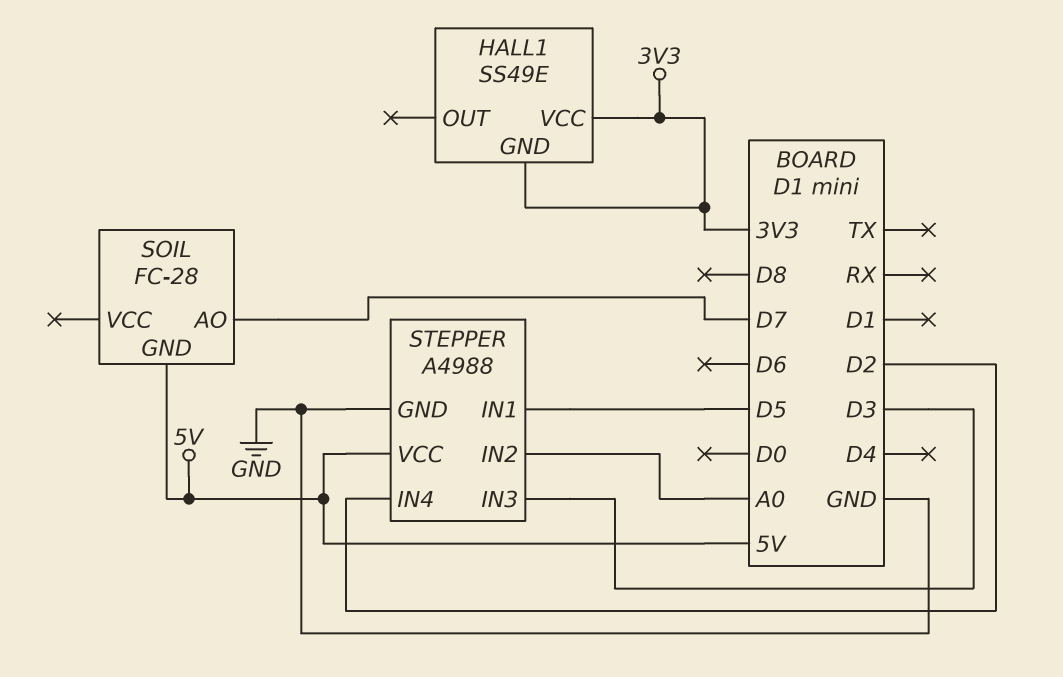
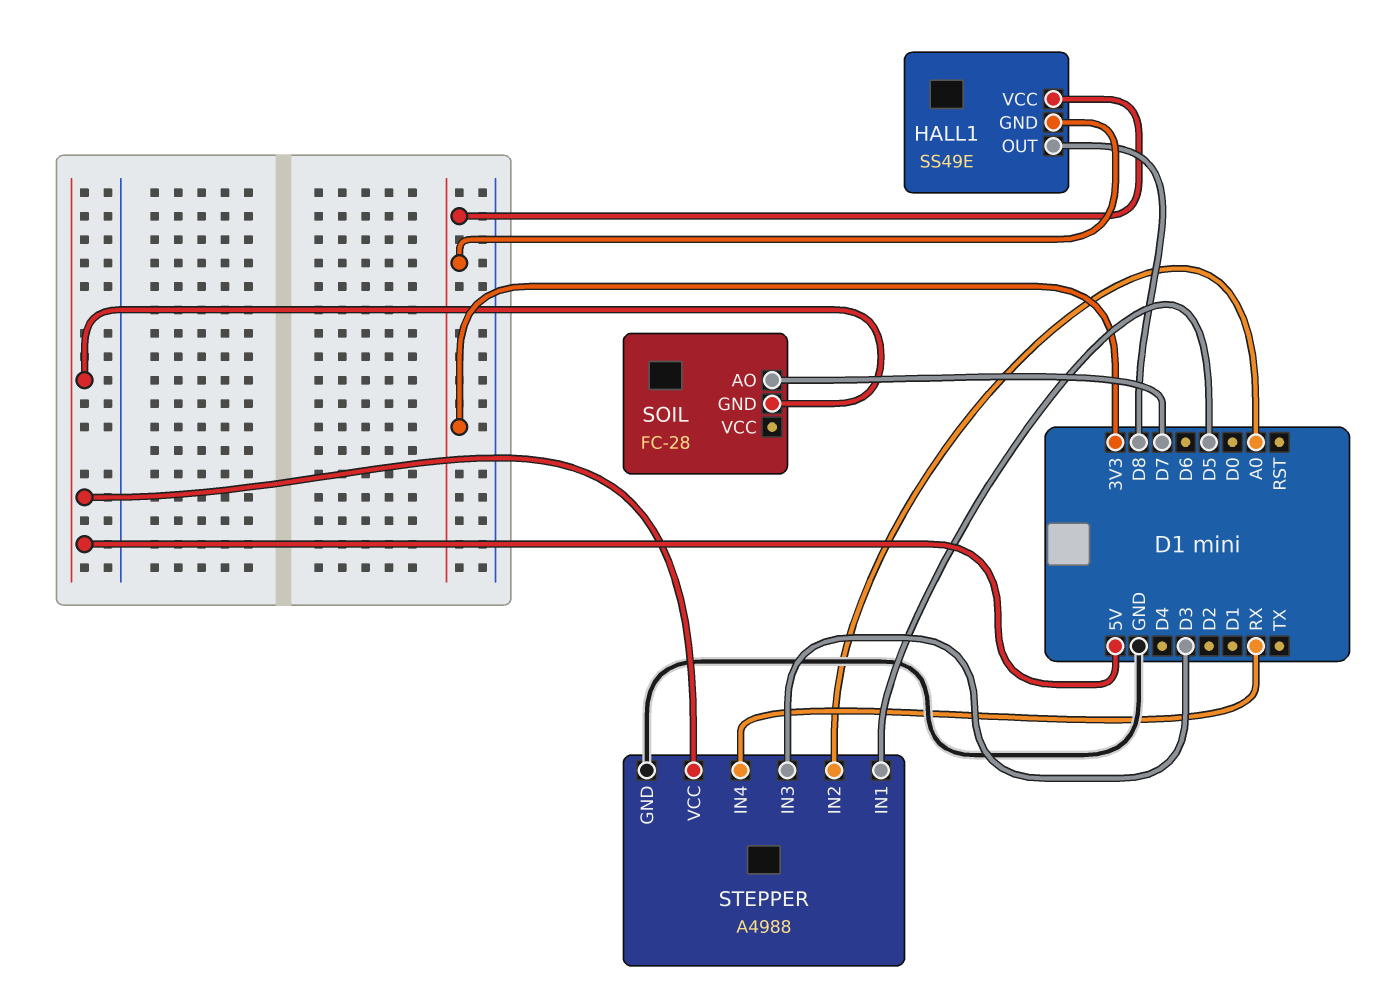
HALL1 pin OUT: none -> D8
STEPPER pin IN4: D2 -> RX

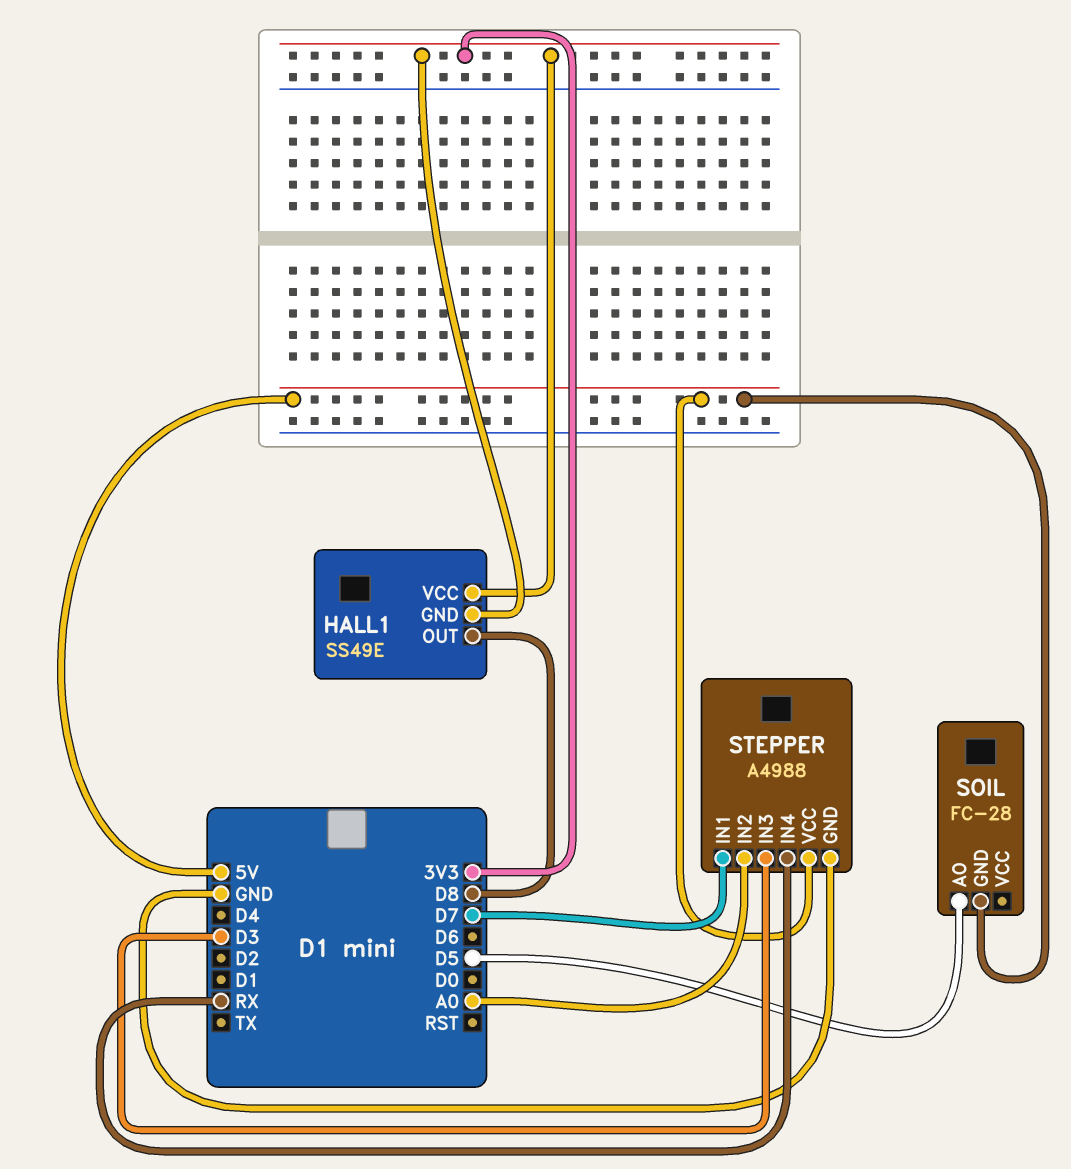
SOIL pin AO: D7 -> D5
STEPPER pin IN1: D5 -> D7

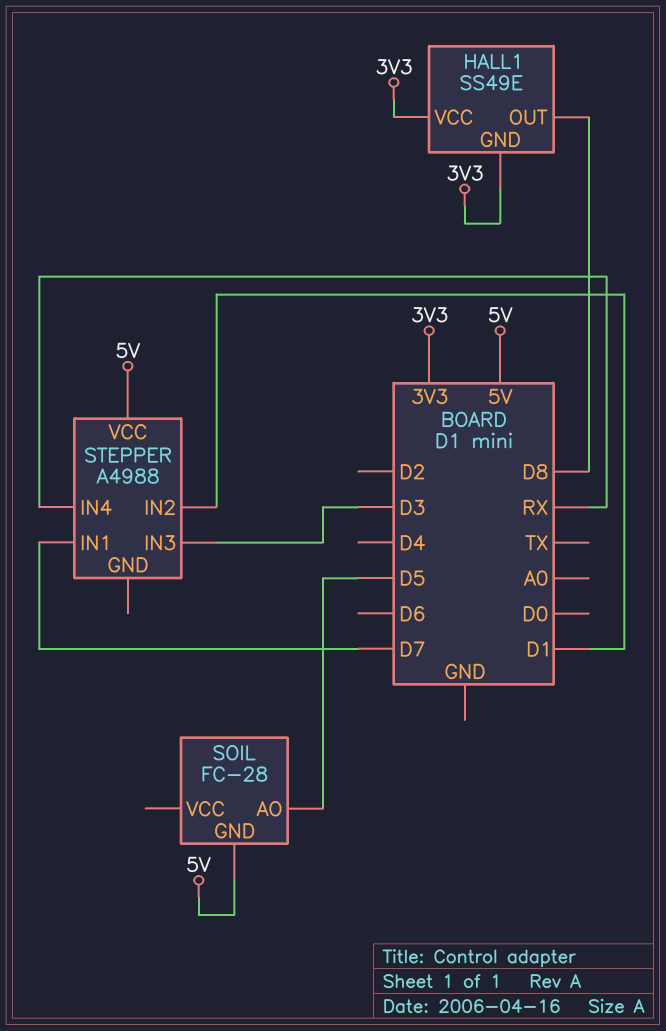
STEPPER pin GND: GND -> none
STEPPER pin IN2: A0 -> D1

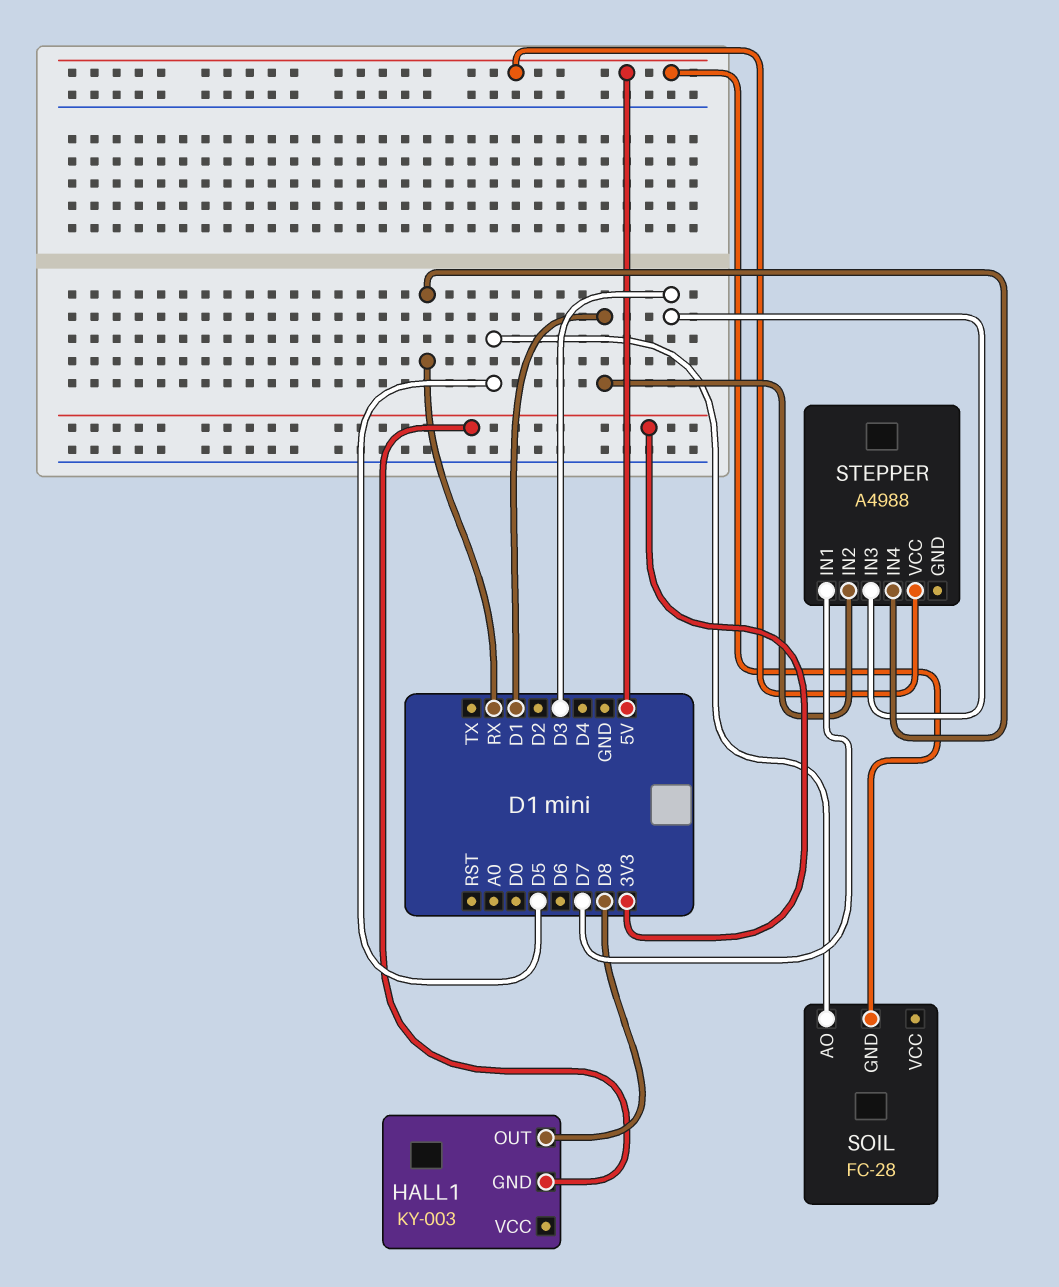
HALL1: SS49E -> KY-003
HALL1 pin VCC: 3V3 -> none

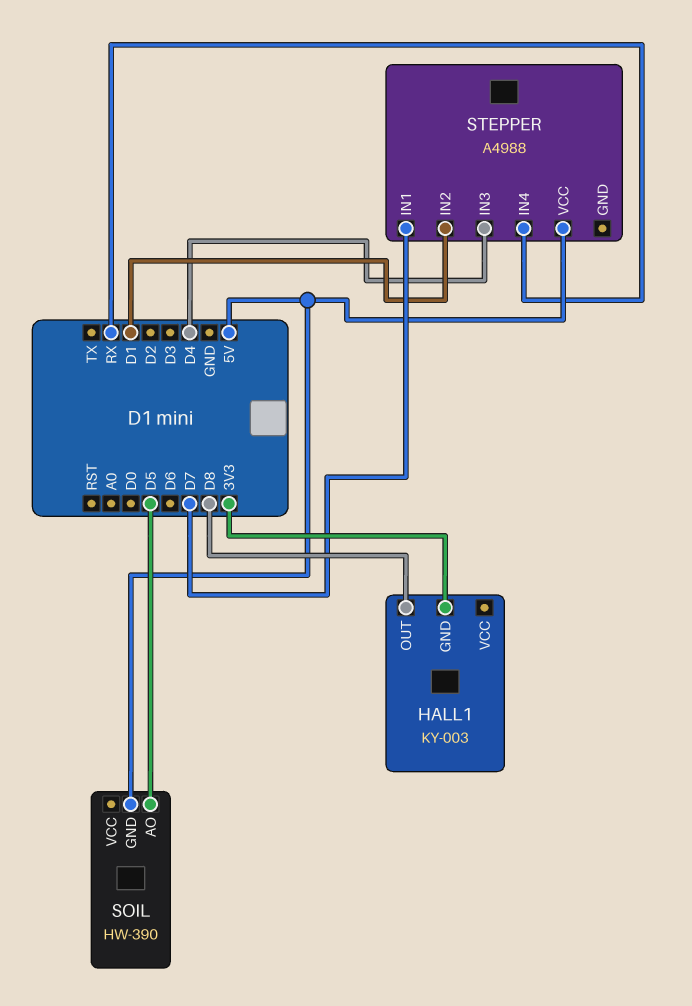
SOIL: FC-28 -> HW-390
STEPPER pin IN3: D3 -> D4

